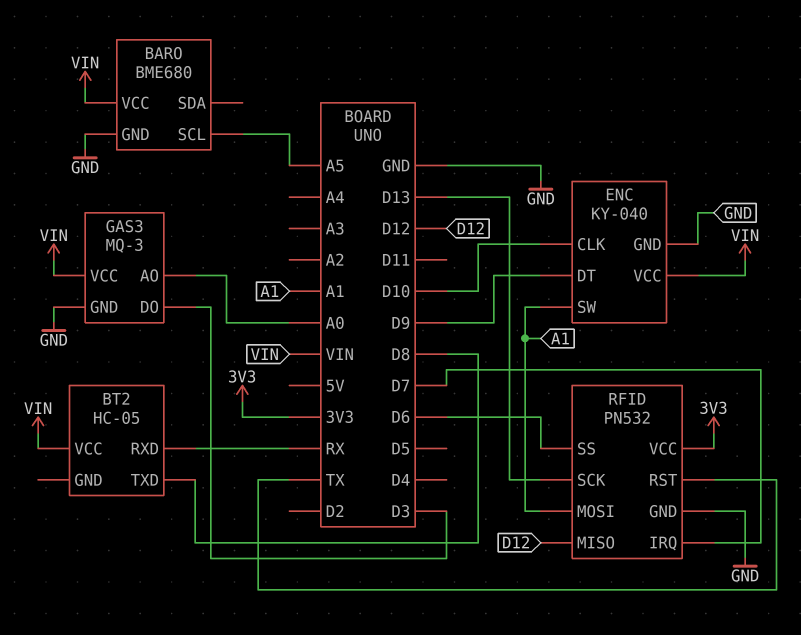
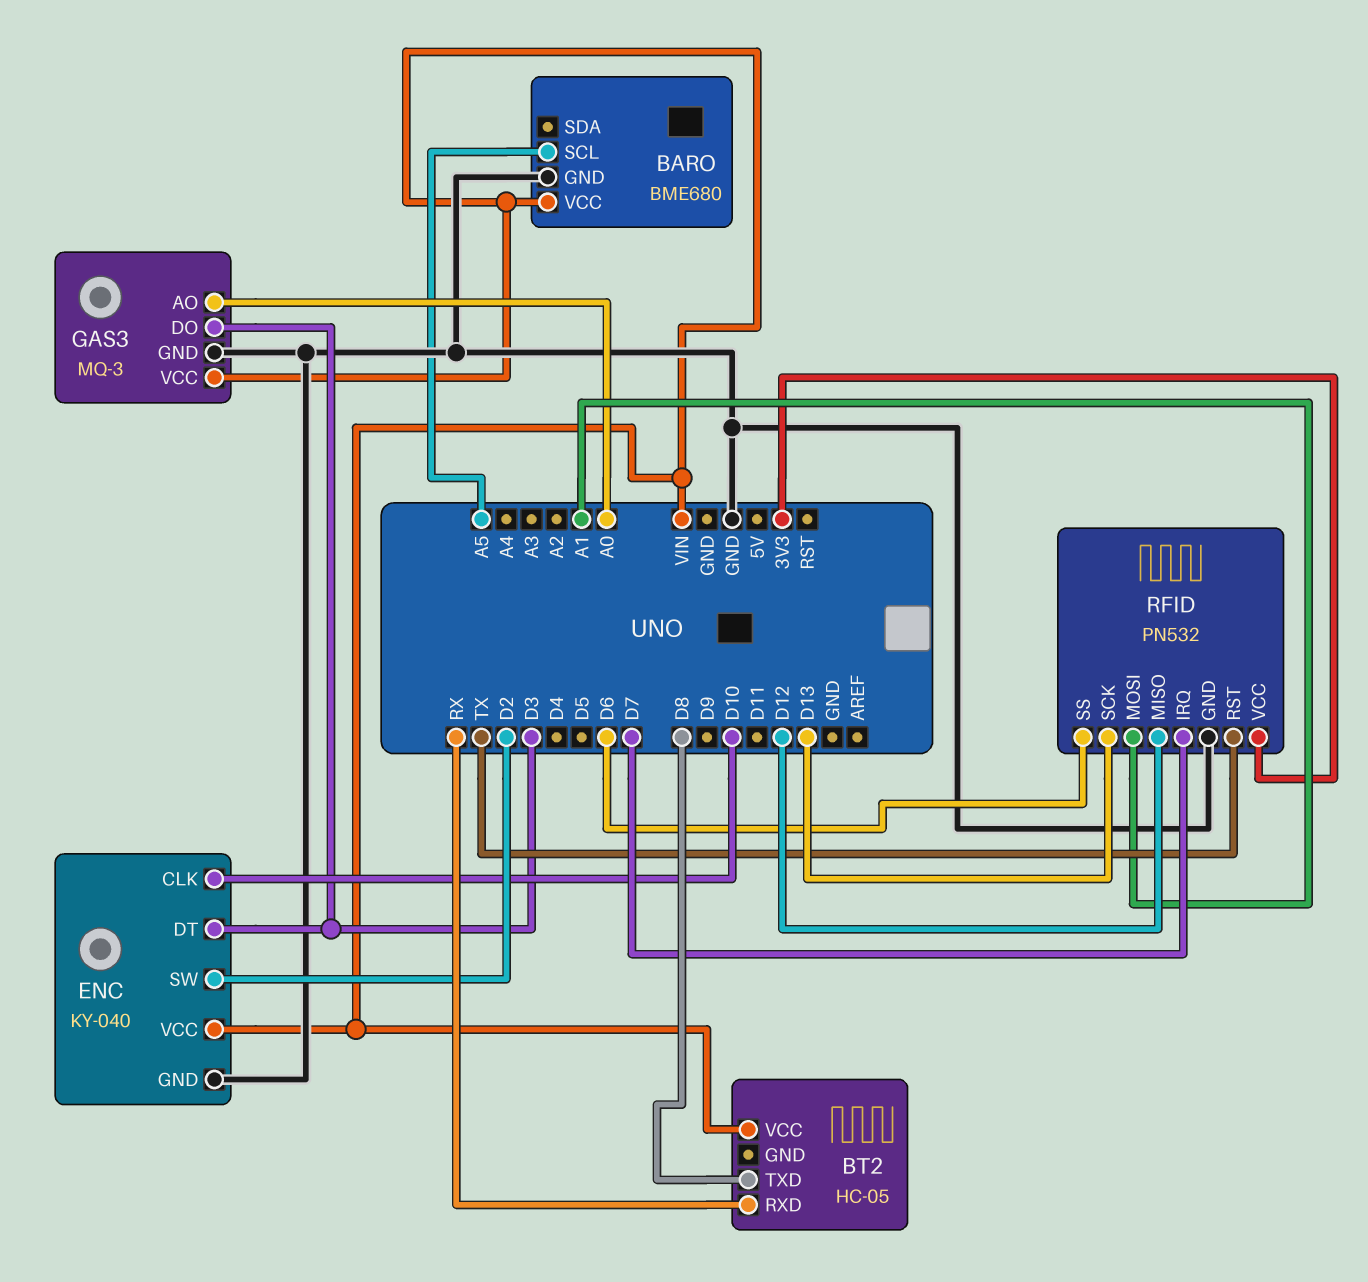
ENC pin DT: D9 -> D3
ENC pin SW: A1 -> D2

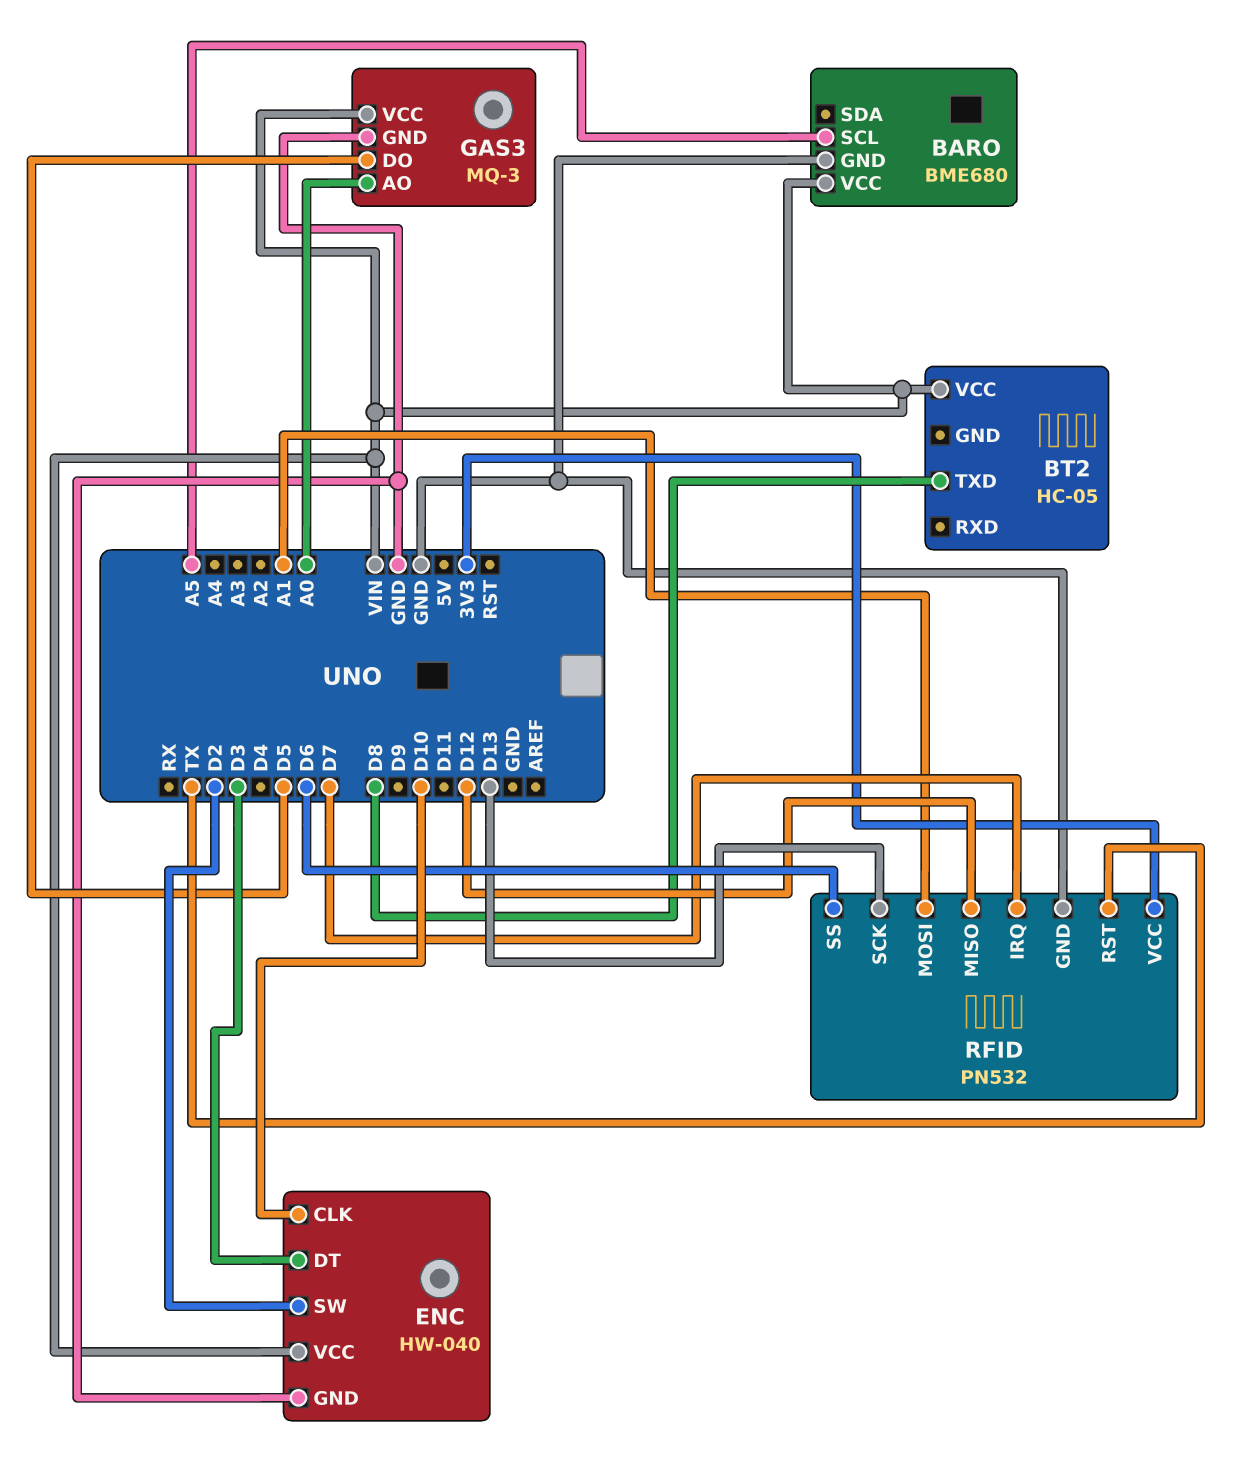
BT2 pin RXD: RX -> none
ENC: KY-040 -> HW-040
GAS3 pin DO: D3 -> D5

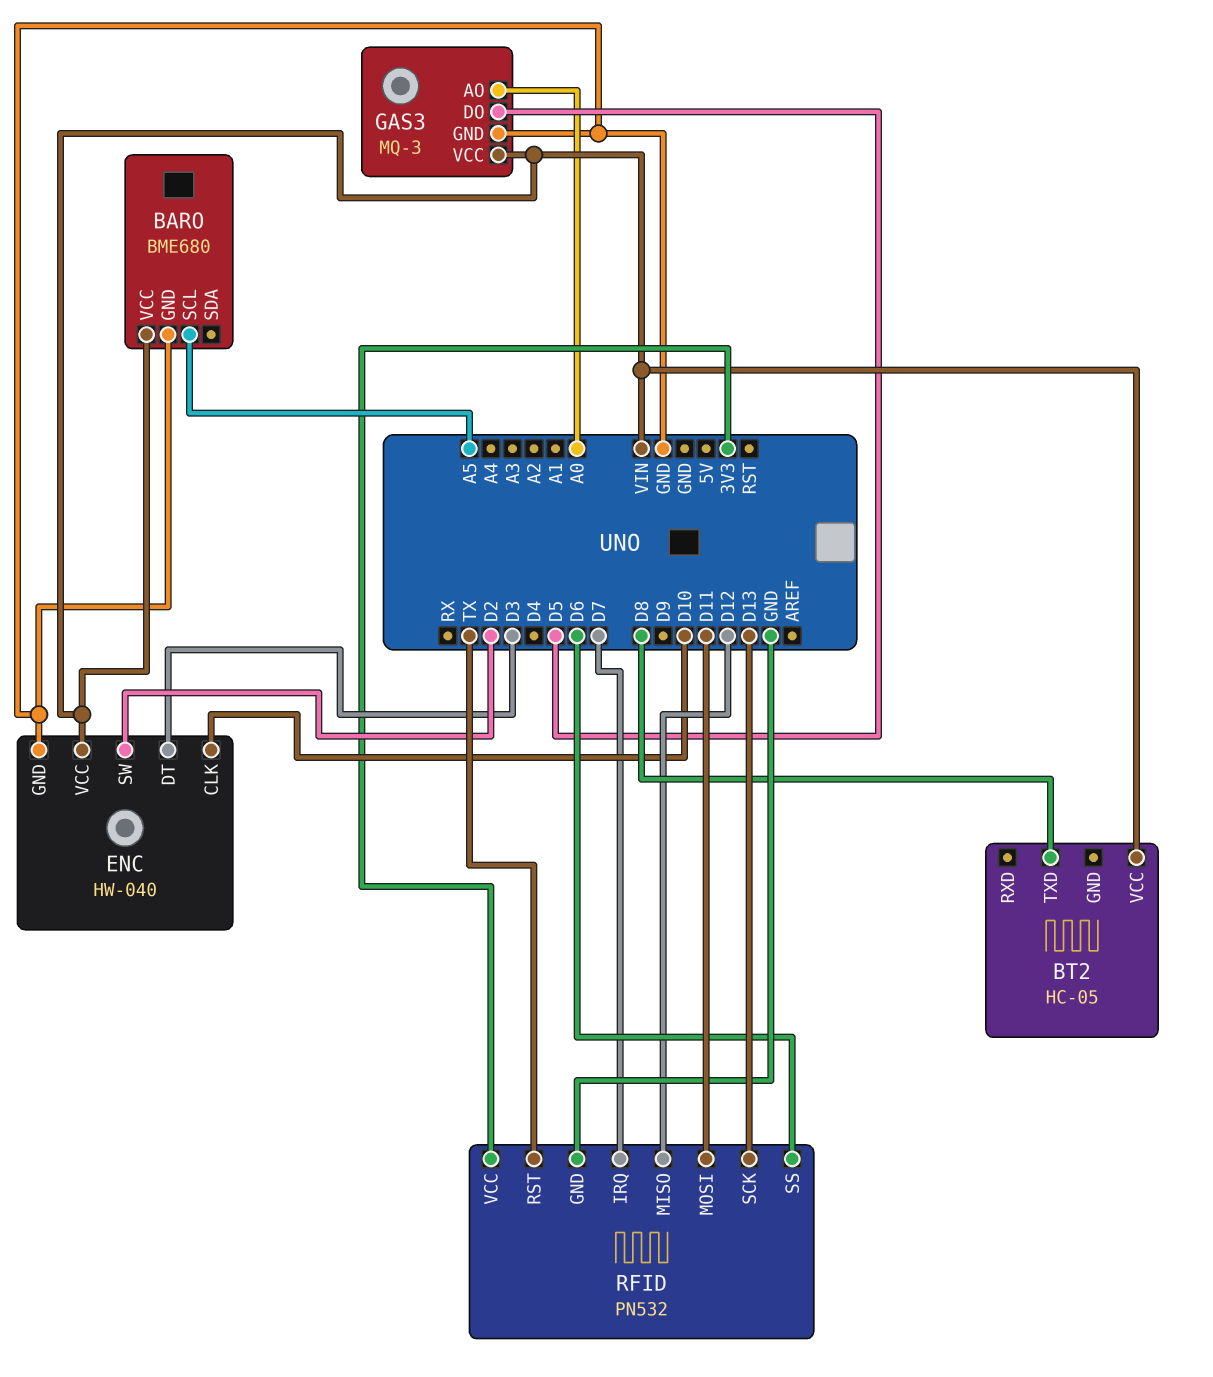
RFID pin MOSI: A1 -> D11

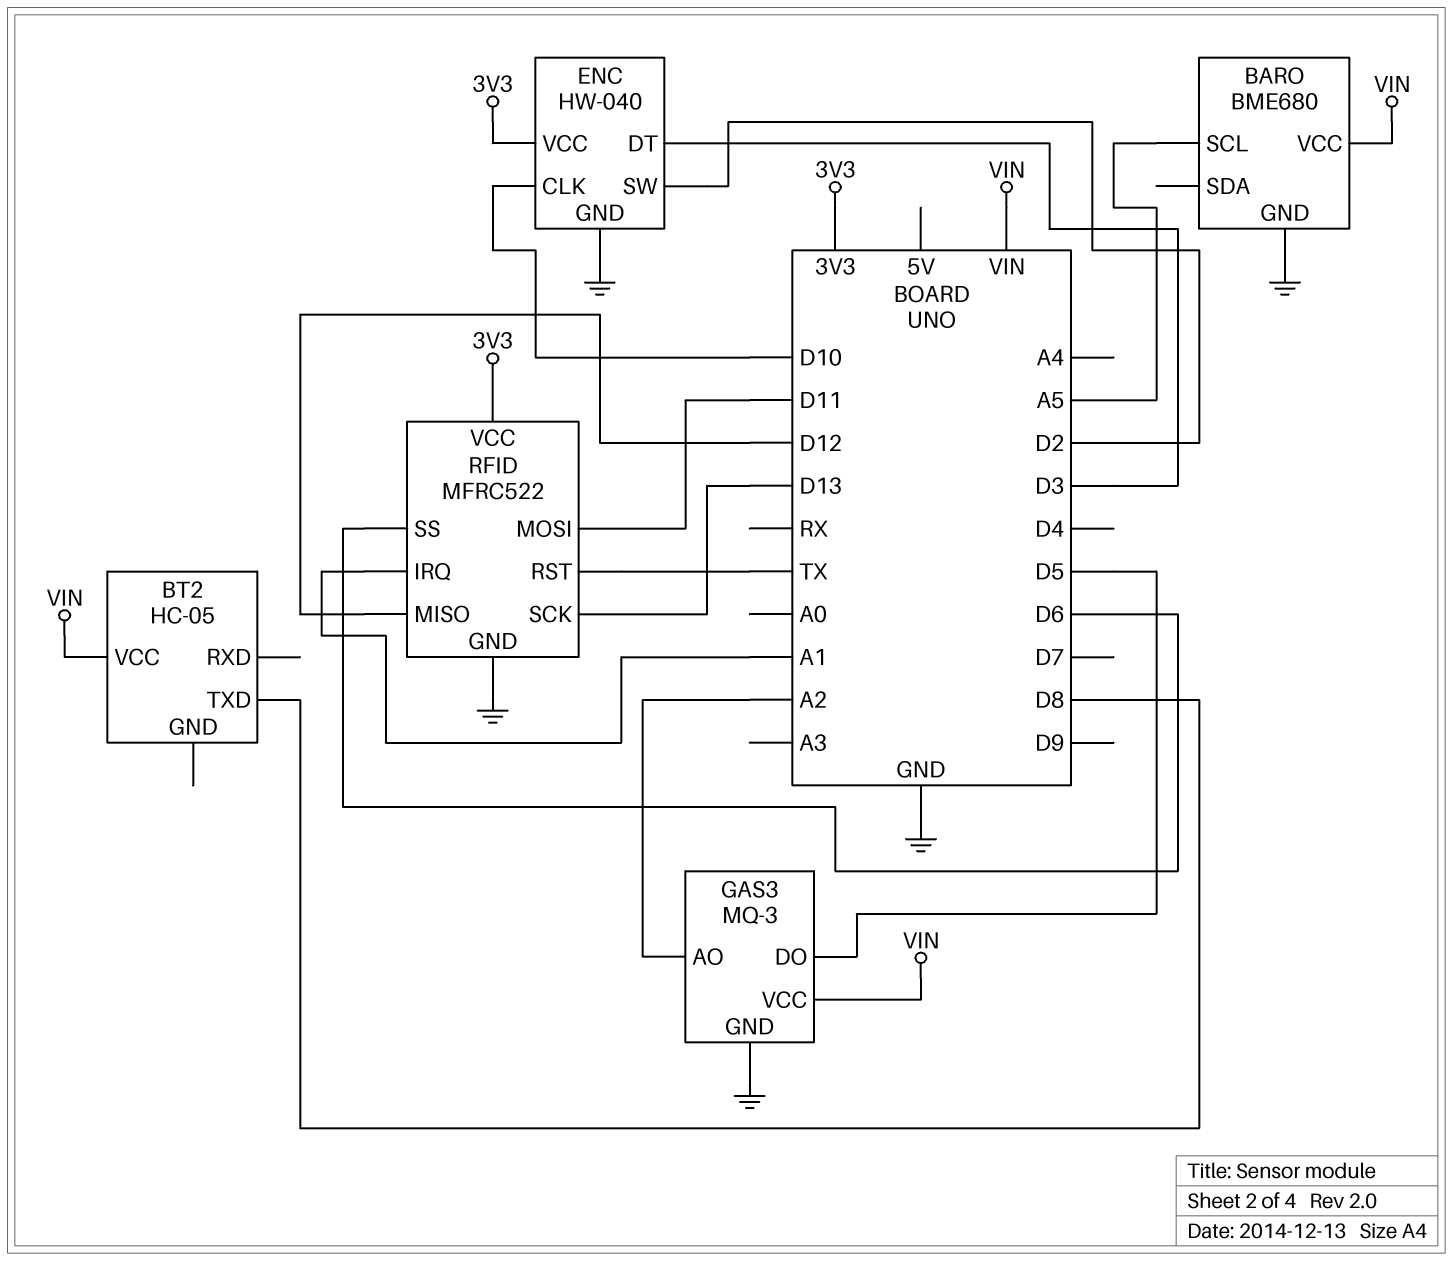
ENC pin VCC: VIN -> 3V3
GAS3 pin AO: A0 -> A2
RFID: PN532 -> MFRC522
RFID pin IRQ: D7 -> A1

